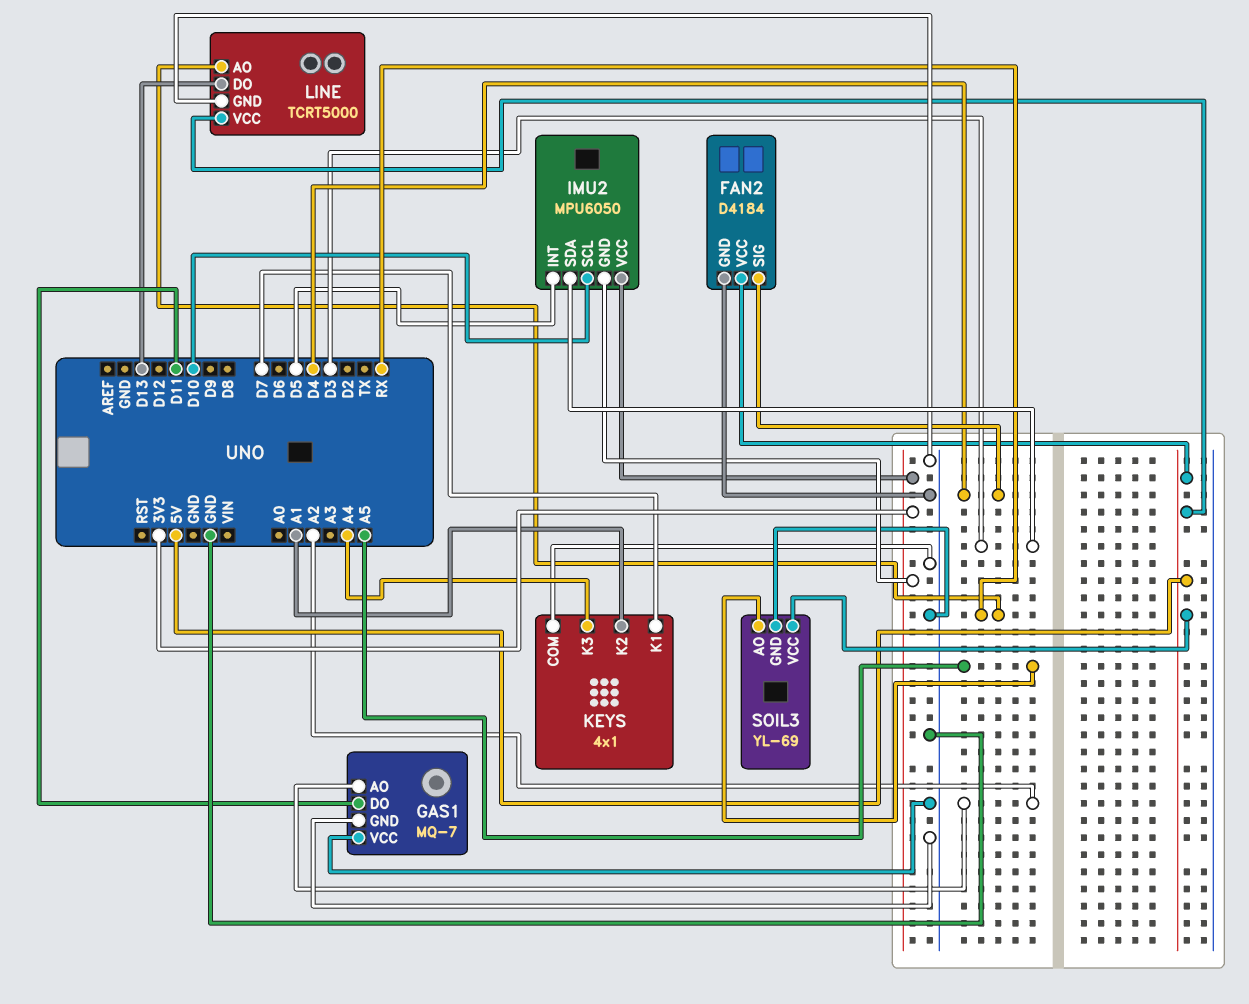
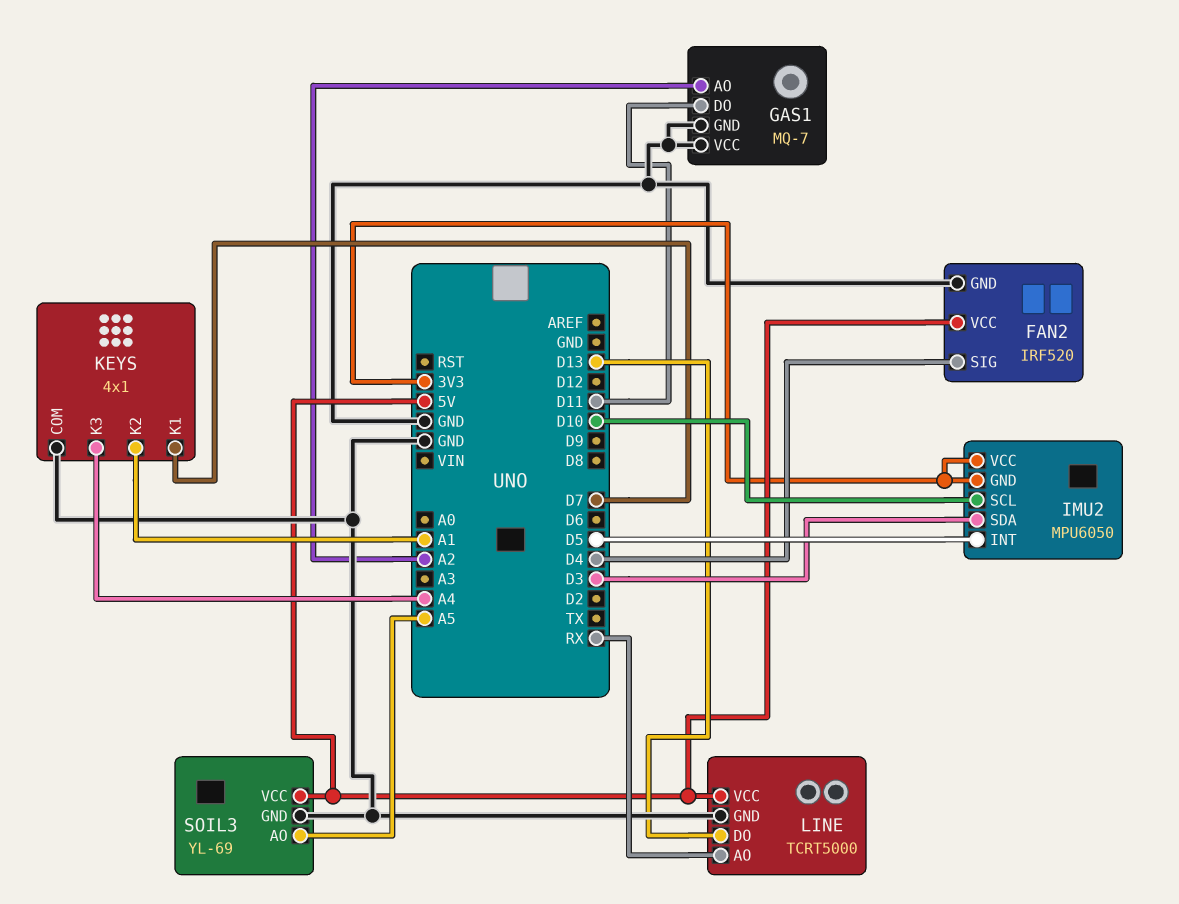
FAN2: D4184 -> IRF520

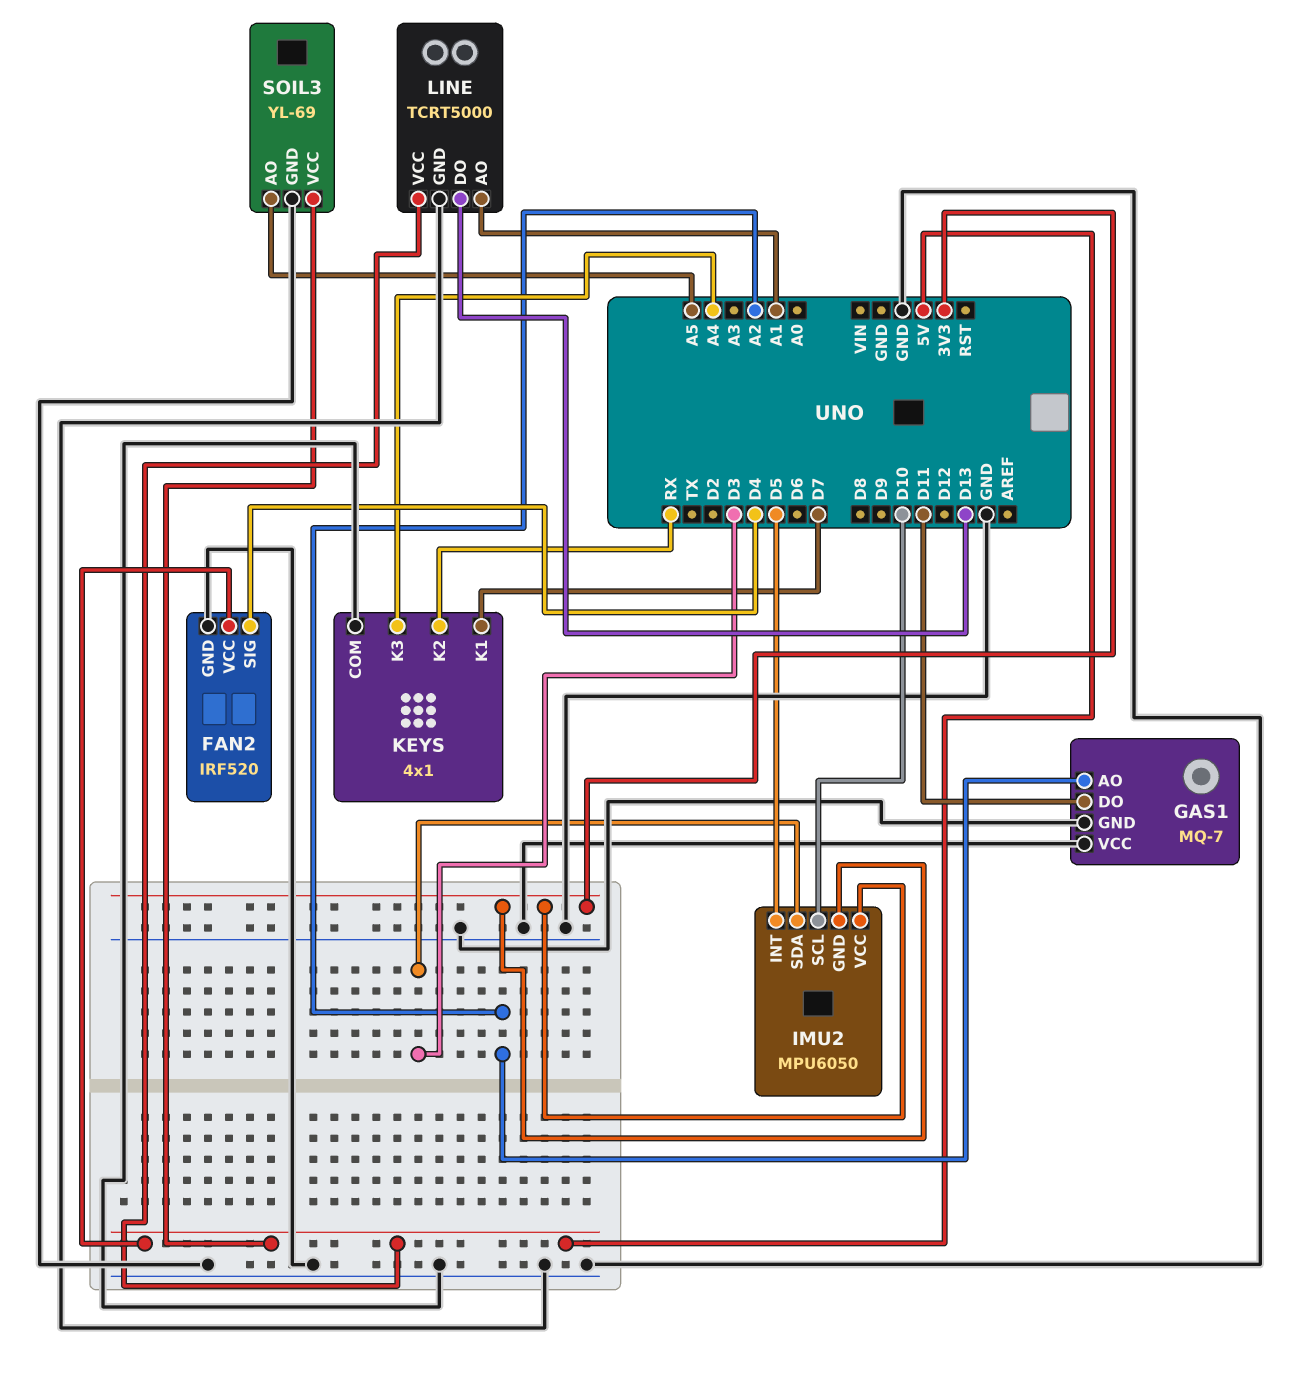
KEYS pin K2: A1 -> RX
LINE pin AO: RX -> A1

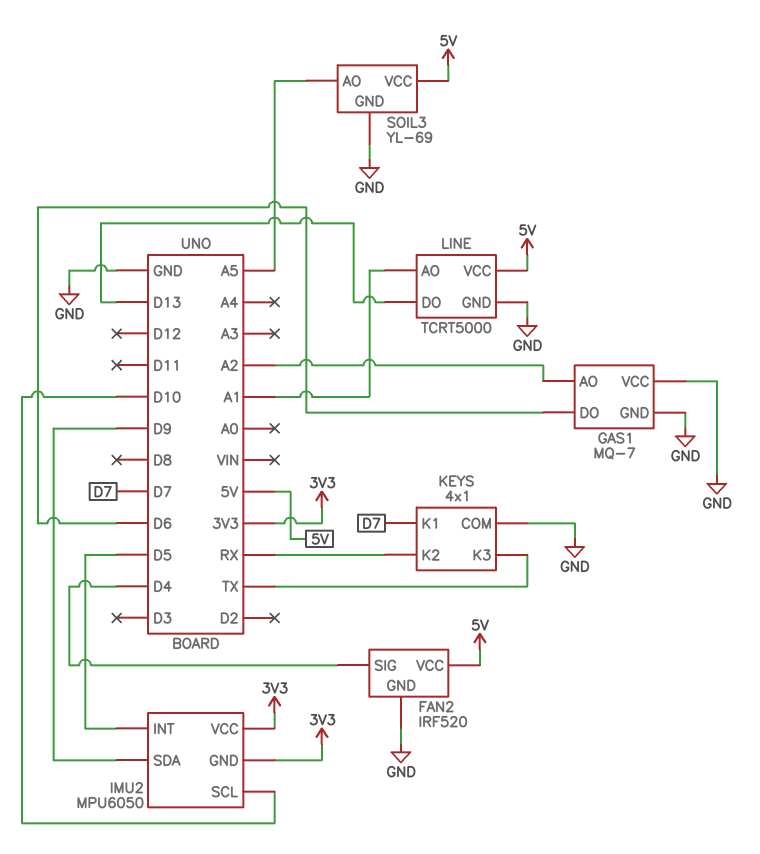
GAS1 pin DO: D11 -> D6
IMU2 pin SDA: D3 -> D9
KEYS pin K3: A4 -> TX

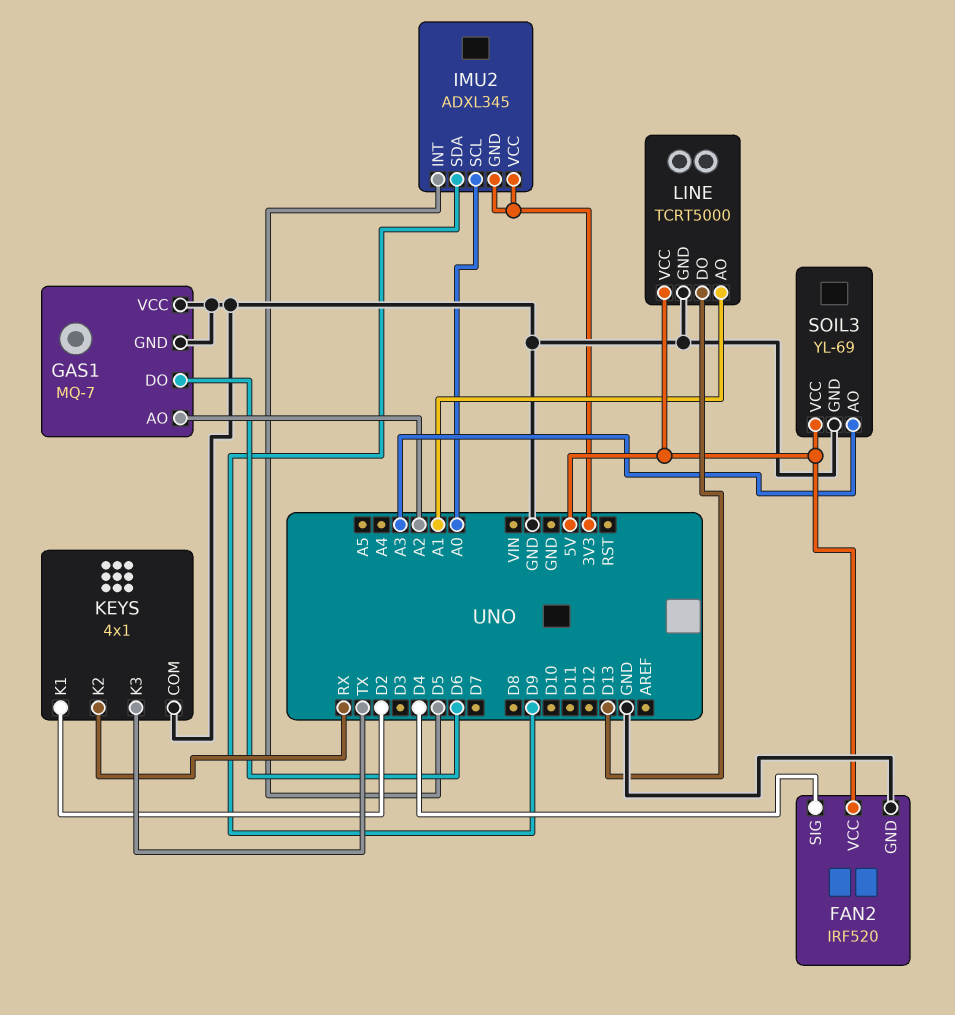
IMU2: MPU6050 -> ADXL345
IMU2 pin SCL: D10 -> A0
KEYS pin K1: D7 -> D2
SOIL3 pin AO: A5 -> A3

